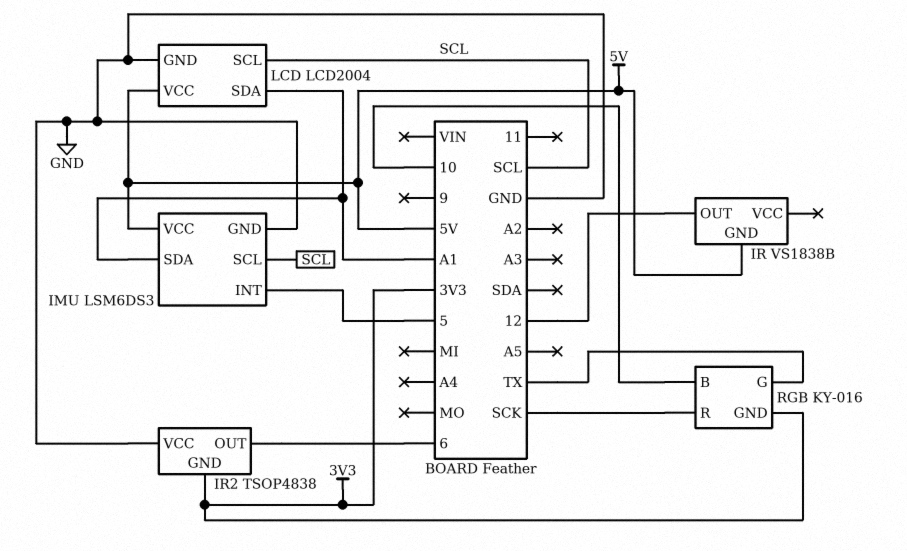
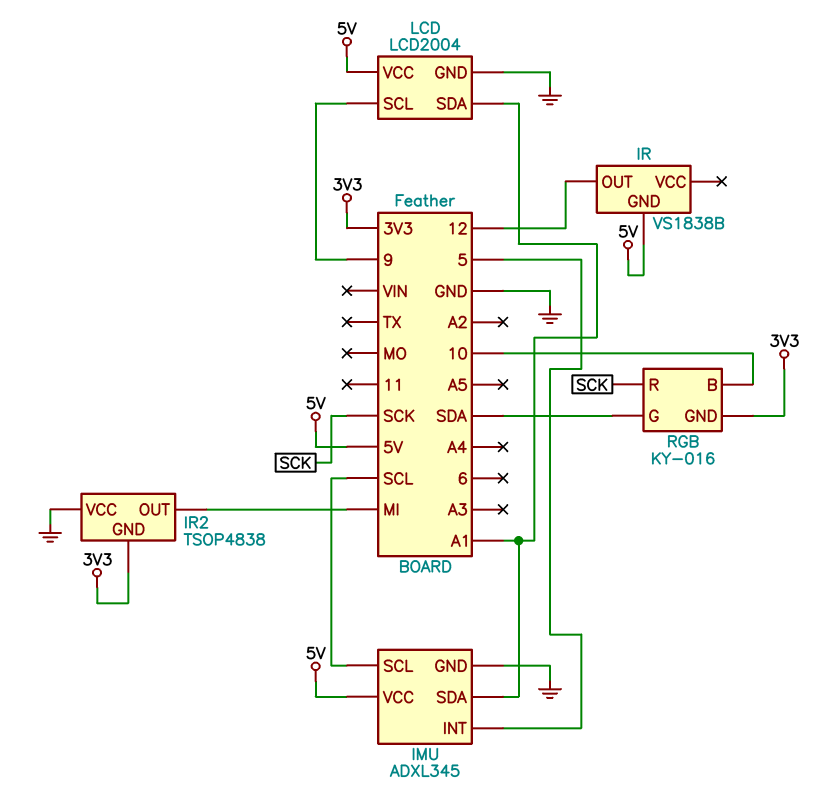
IMU: LSM6DS3 -> ADXL345
IR2 pin OUT: 6 -> MI
LCD pin SCL: SCL -> 9
RGB pin G: TX -> SDA

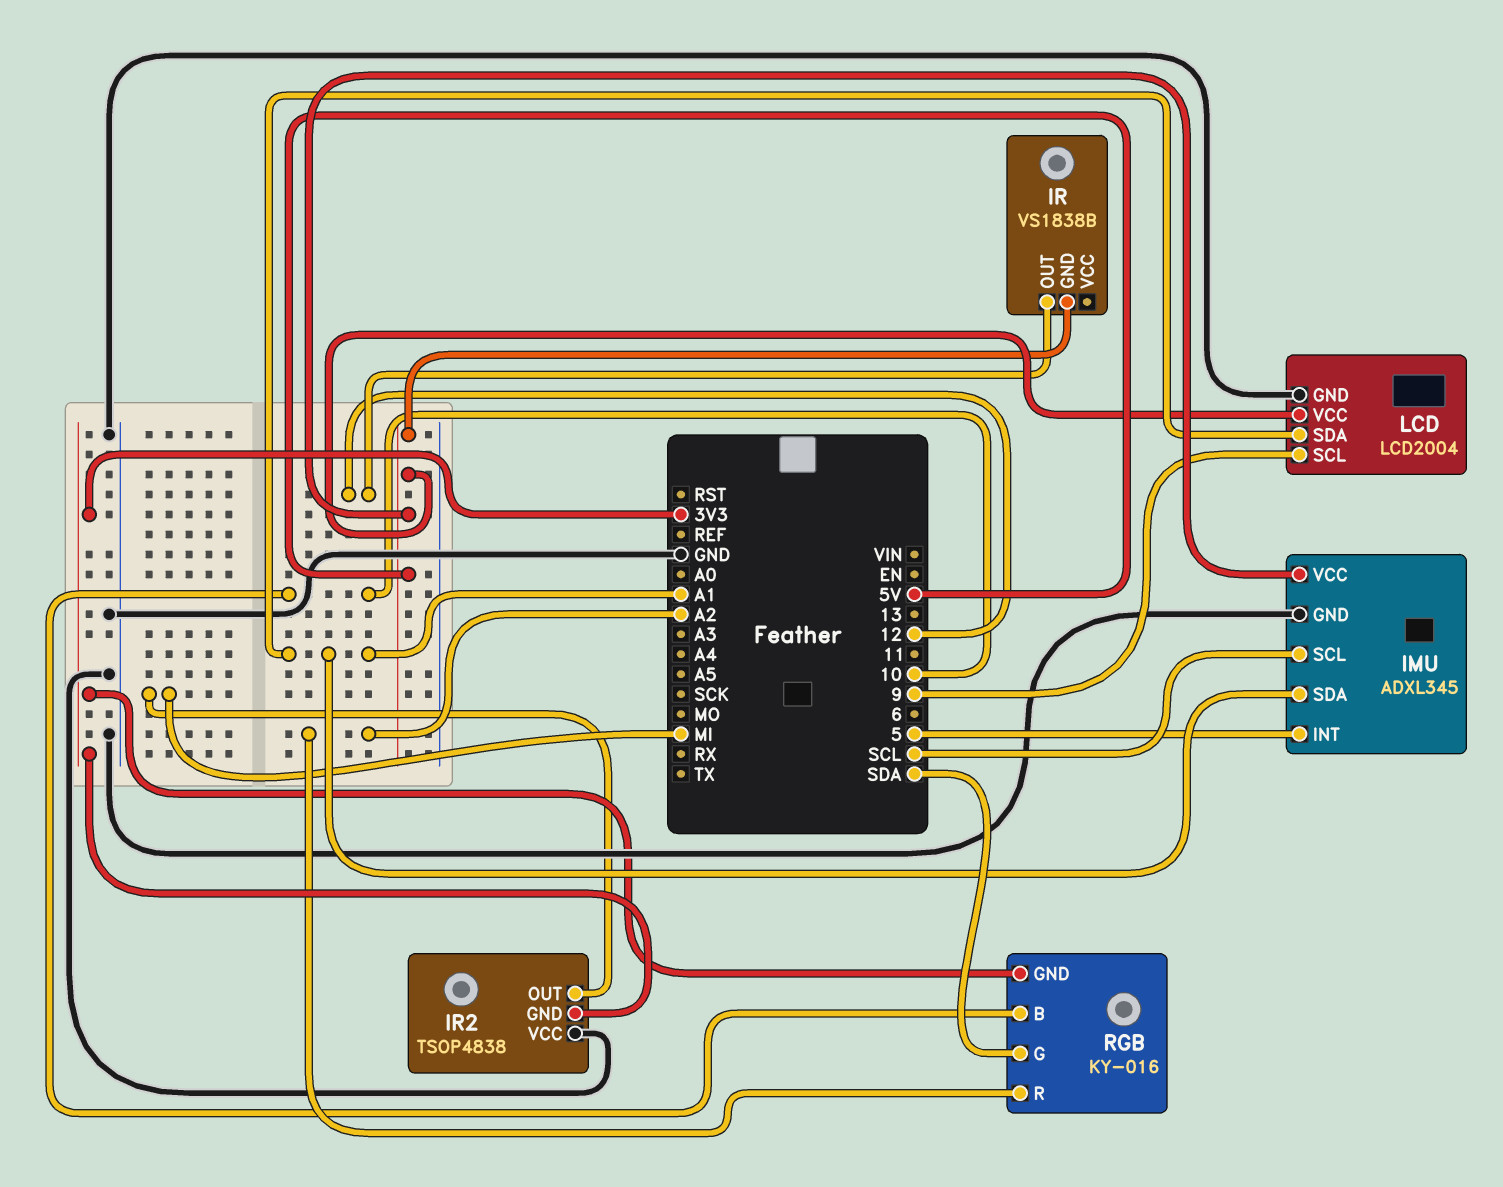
RGB pin R: SCK -> A2

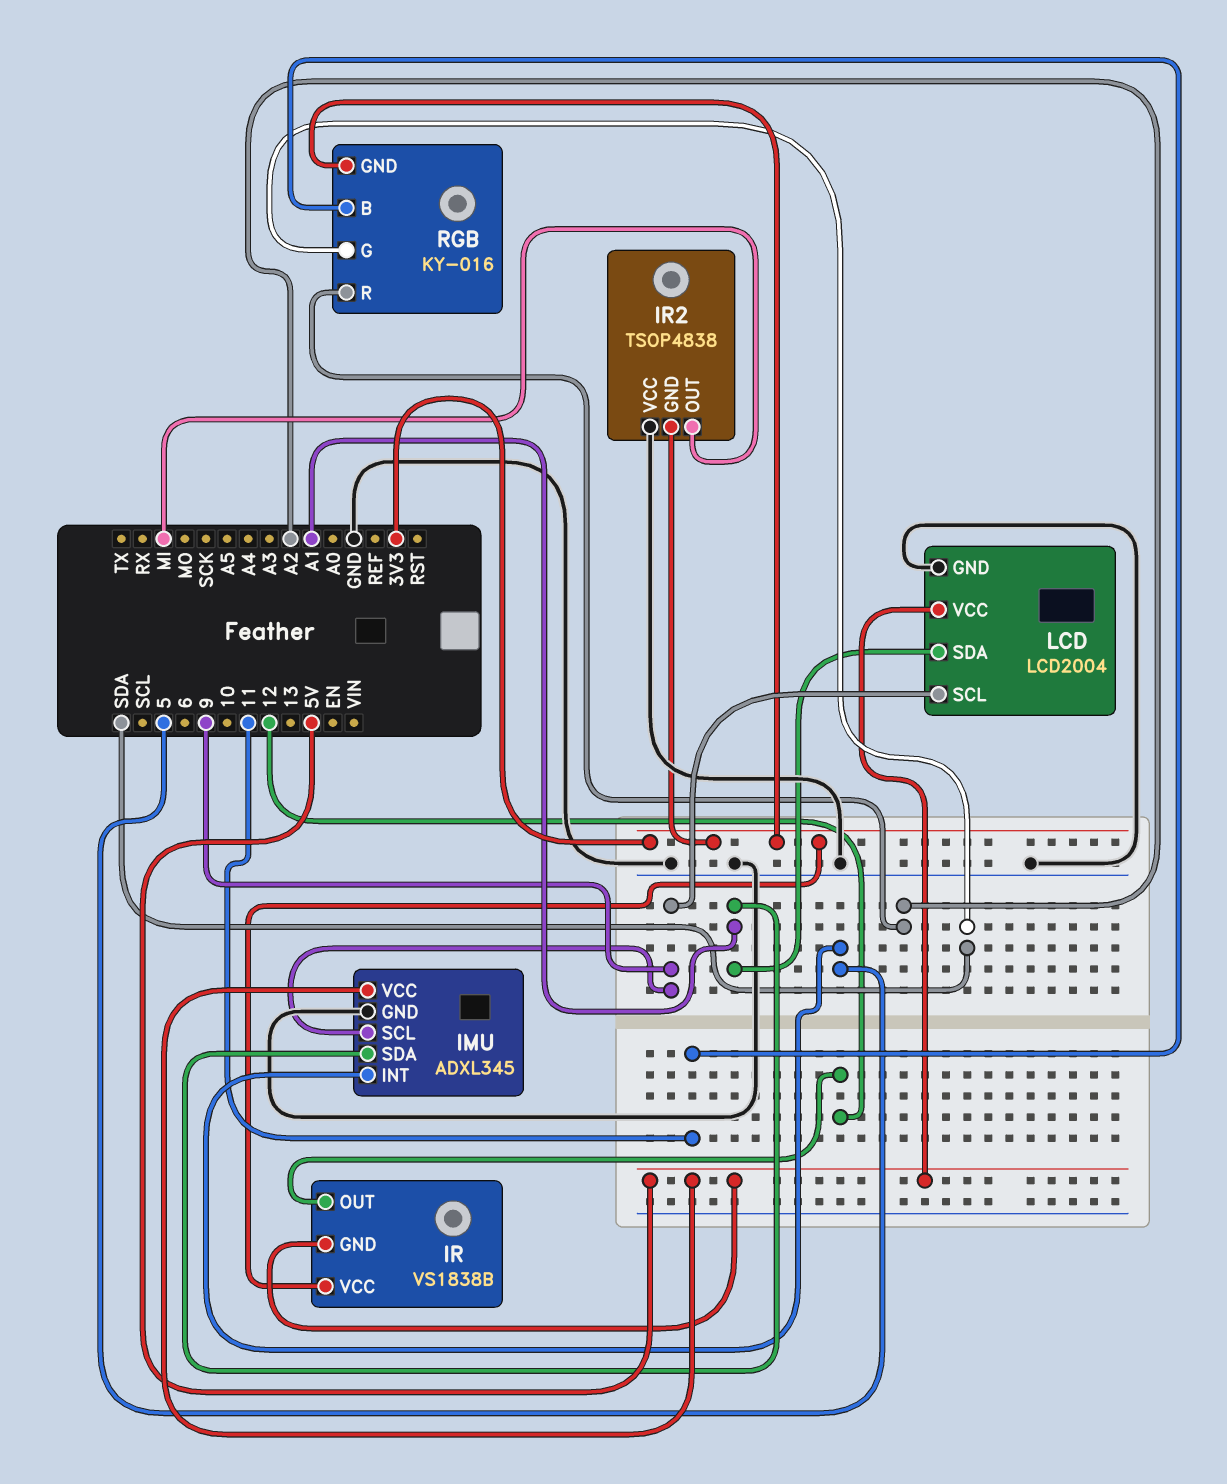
IMU pin SCL: SCL -> 9
IR pin VCC: none -> 3V3
RGB pin B: 10 -> 11

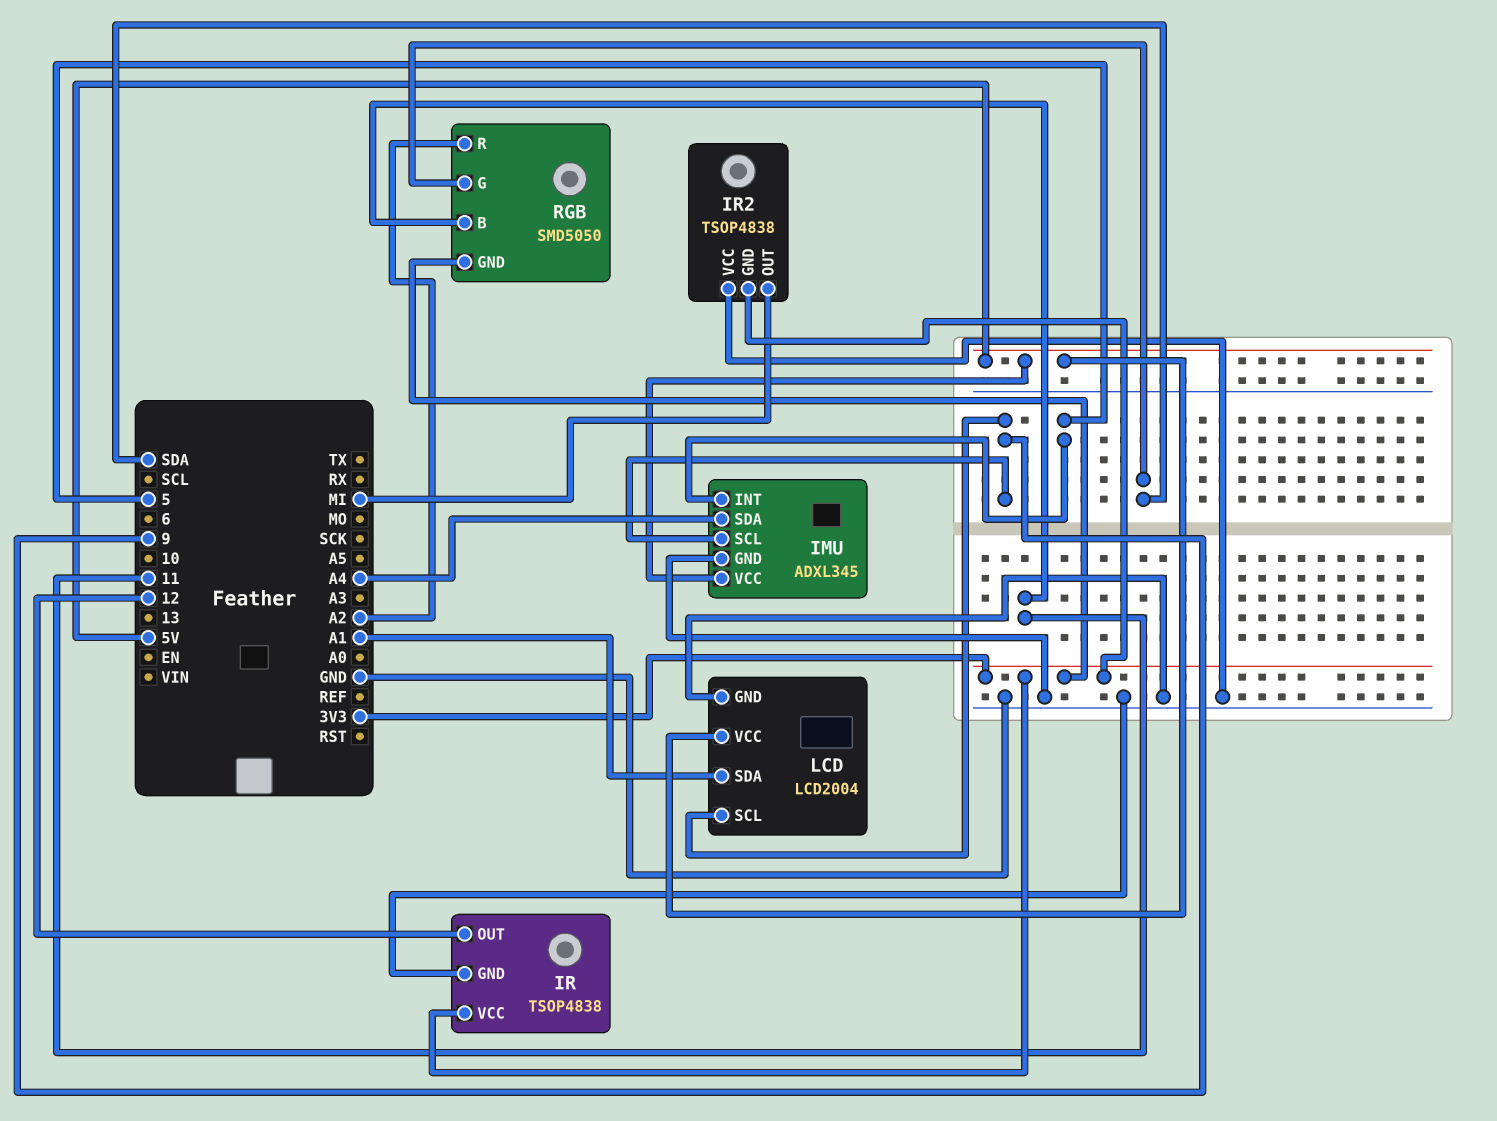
IMU pin SDA: A1 -> A4
IR: VS1838B -> TSOP4838
IR pin GND: 5V -> GND
RGB: KY-016 -> SMD5050

